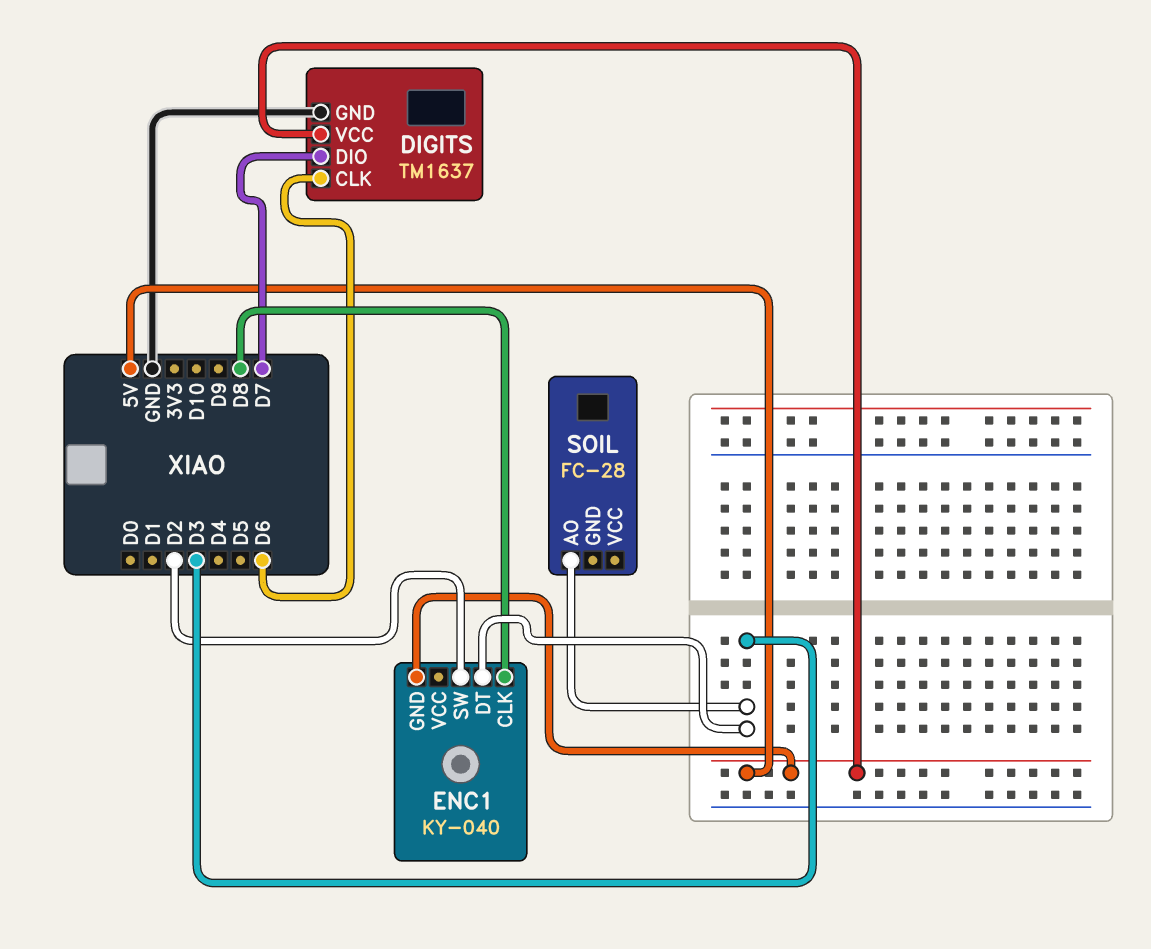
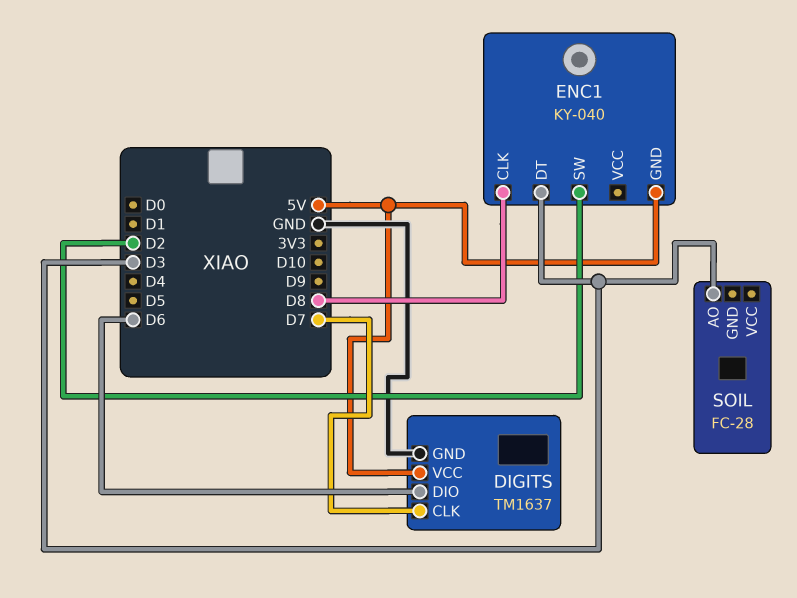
DIGITS pin CLK: D6 -> D7
DIGITS pin DIO: D7 -> D6

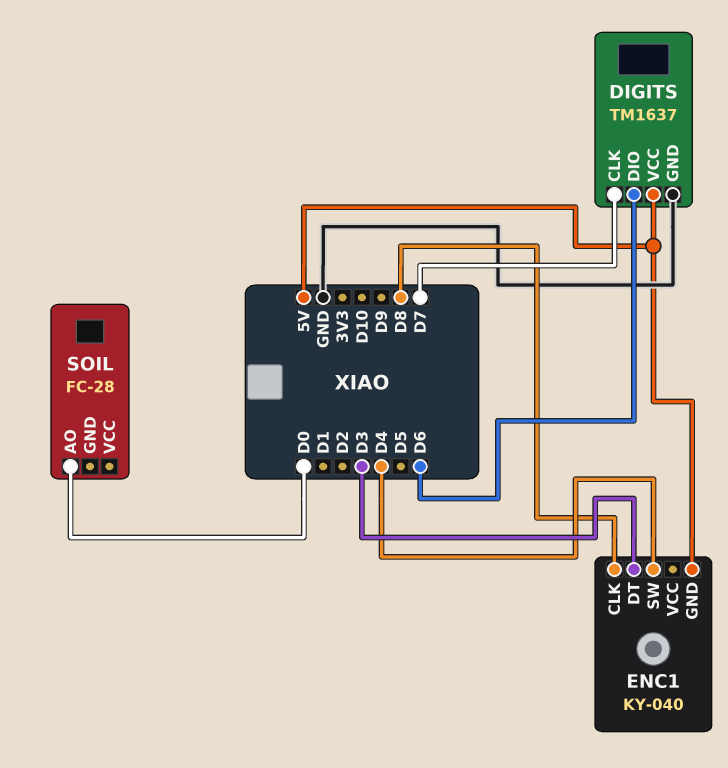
ENC1 pin SW: D2 -> D4
SOIL pin AO: D3 -> D0

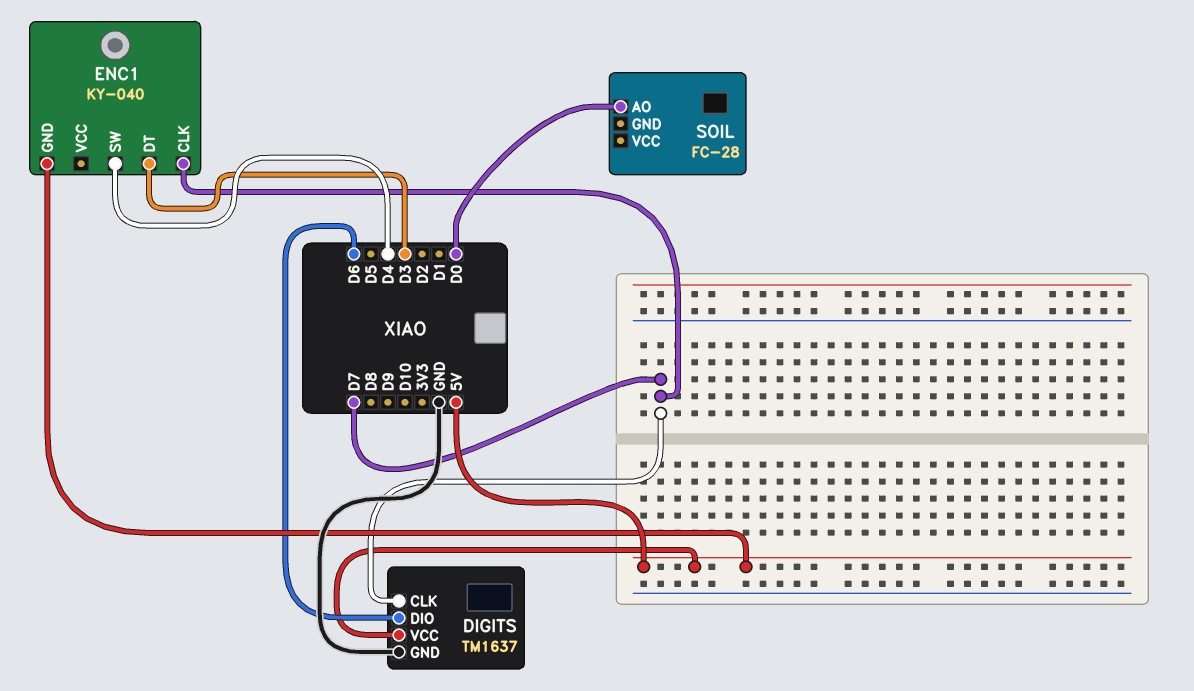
ENC1 pin CLK: D8 -> D7

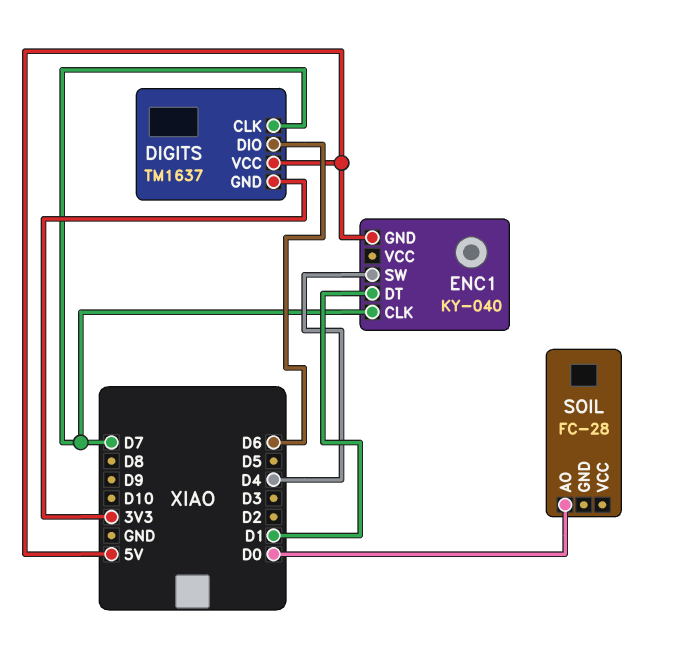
DIGITS pin GND: GND -> 3V3
ENC1 pin DT: D3 -> D1

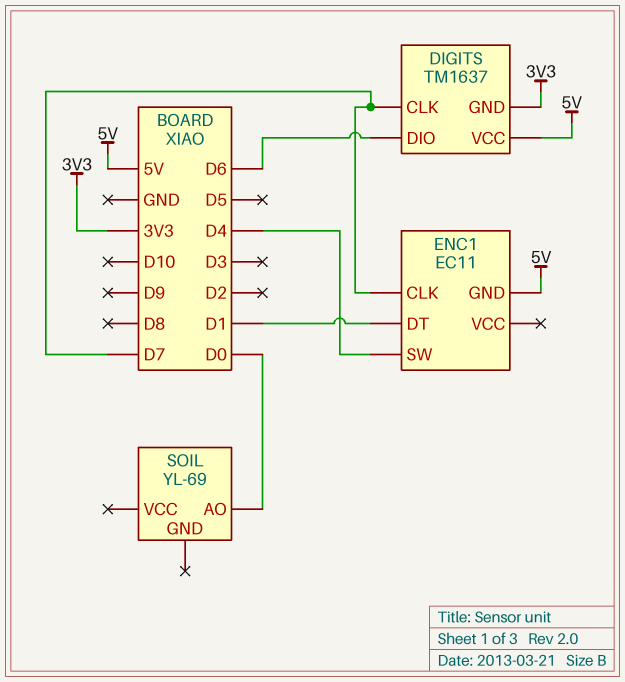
ENC1: KY-040 -> EC11
SOIL: FC-28 -> YL-69

